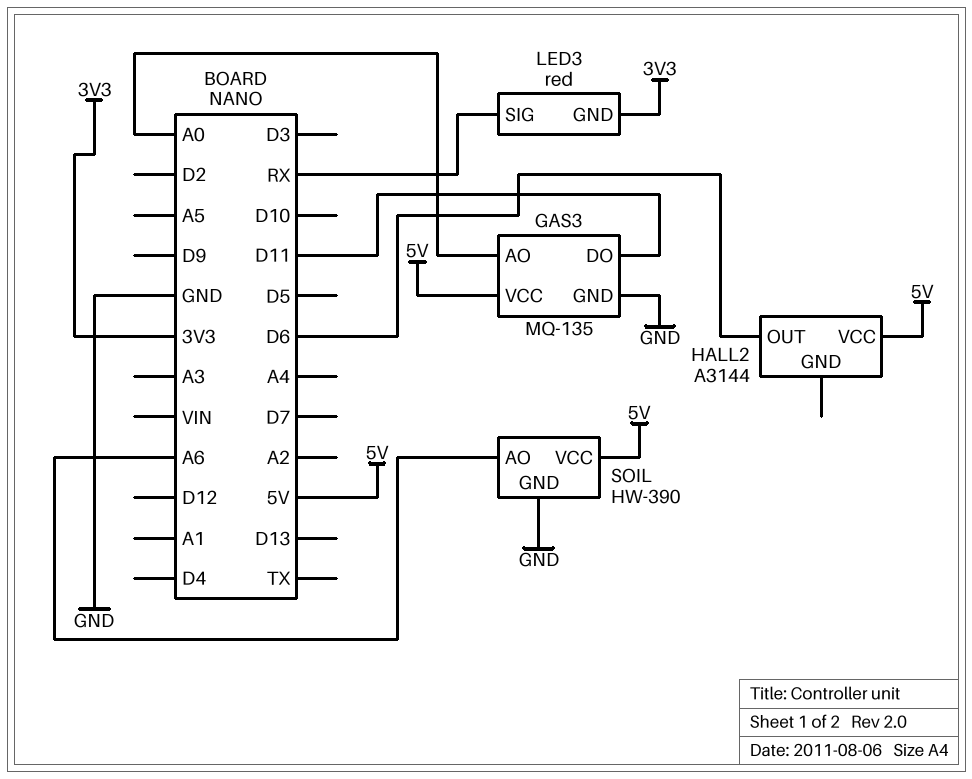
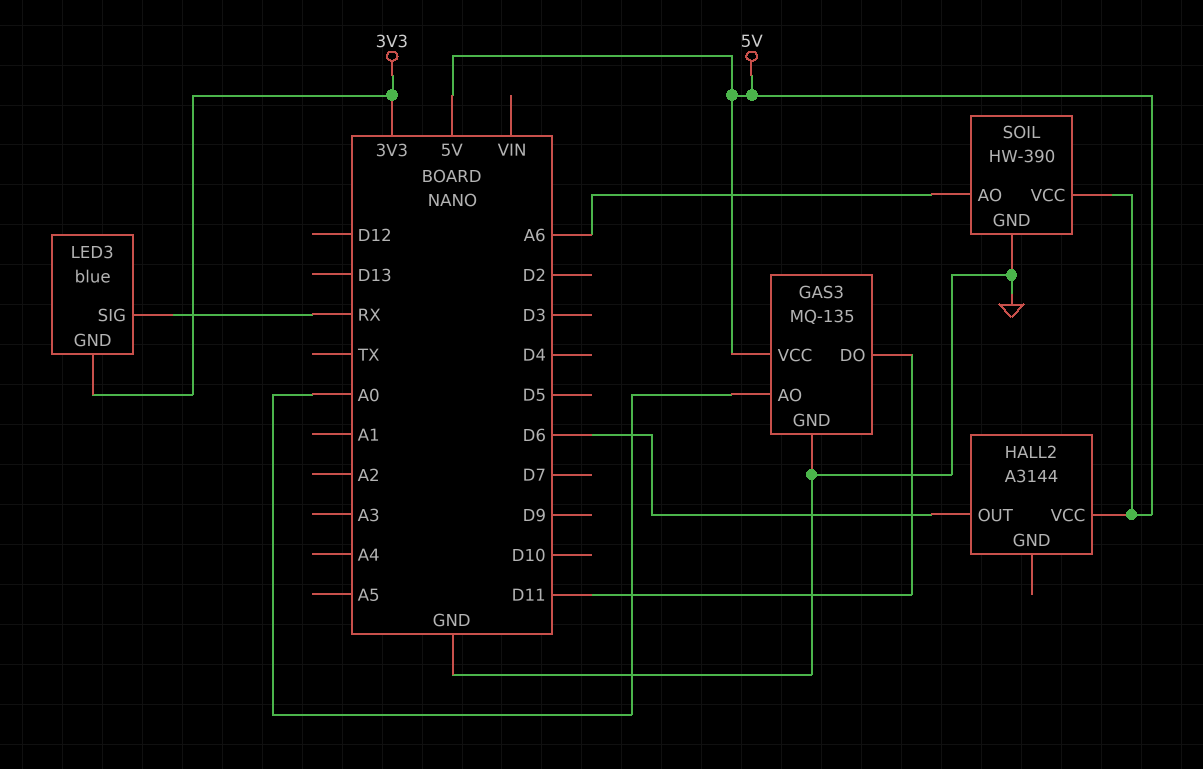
LED3: red -> blue

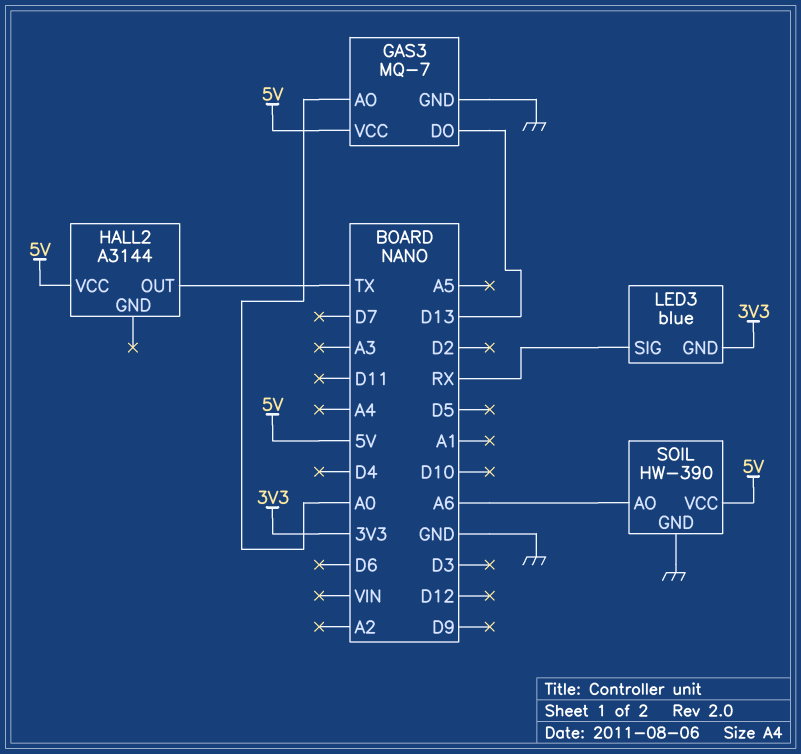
GAS3: MQ-135 -> MQ-7
GAS3 pin DO: D11 -> D13
HALL2 pin OUT: D6 -> TX

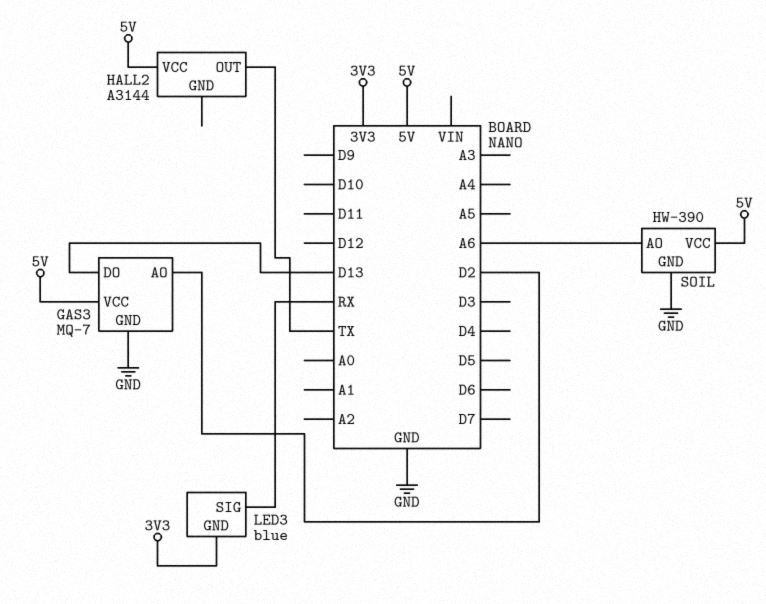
GAS3 pin AO: A0 -> D2

